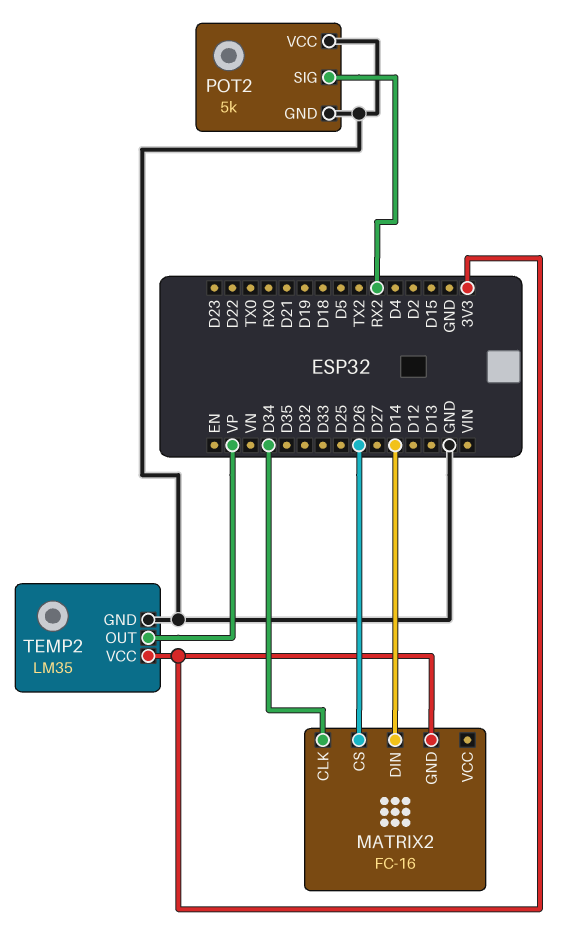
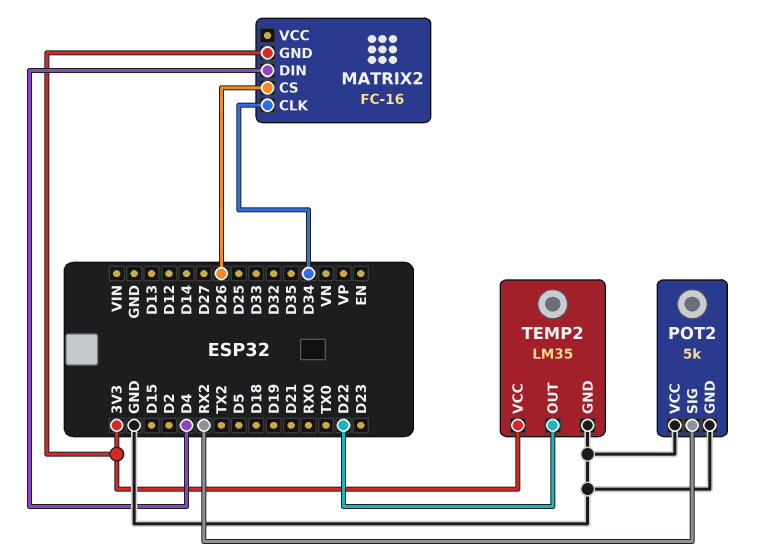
MATRIX2 pin DIN: D14 -> D4
TEMP2 pin OUT: VP -> D22

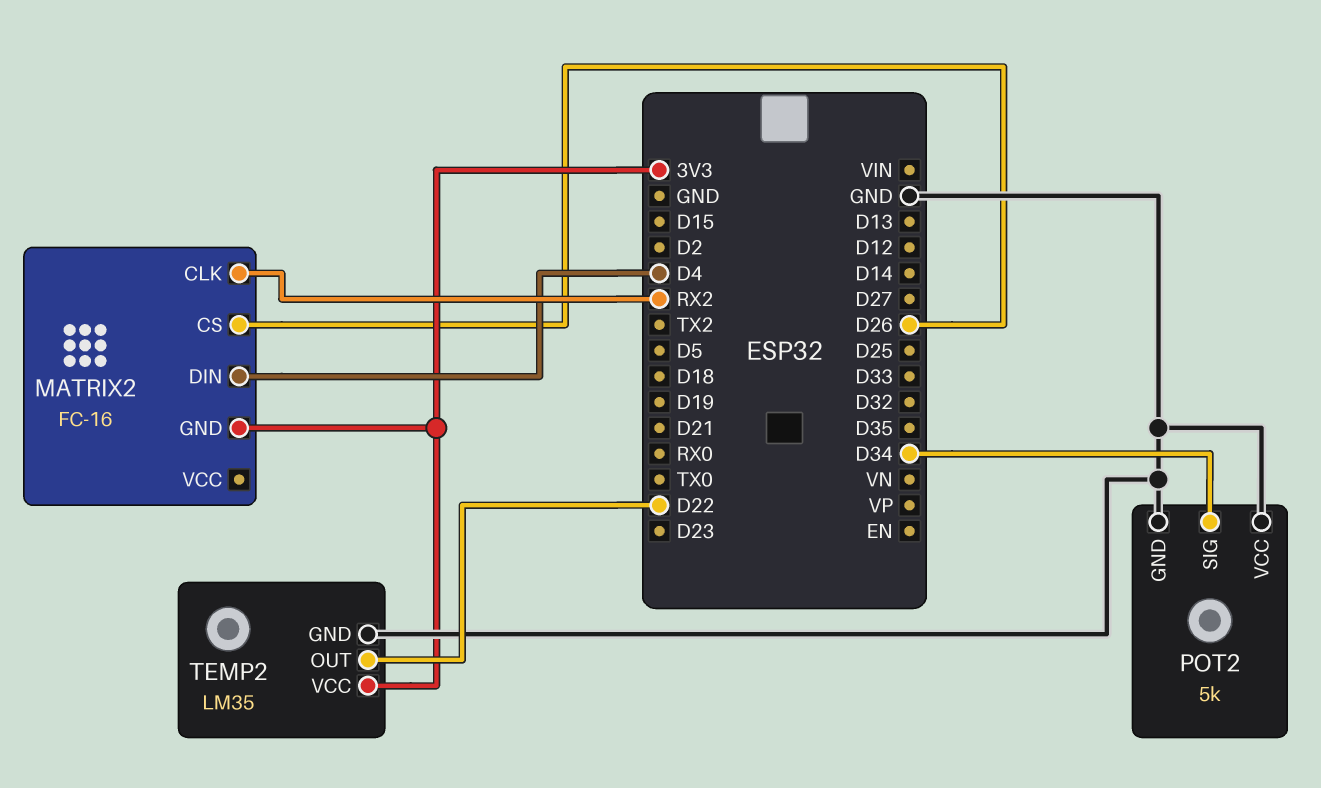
MATRIX2 pin CLK: D34 -> RX2
POT2 pin SIG: RX2 -> D34

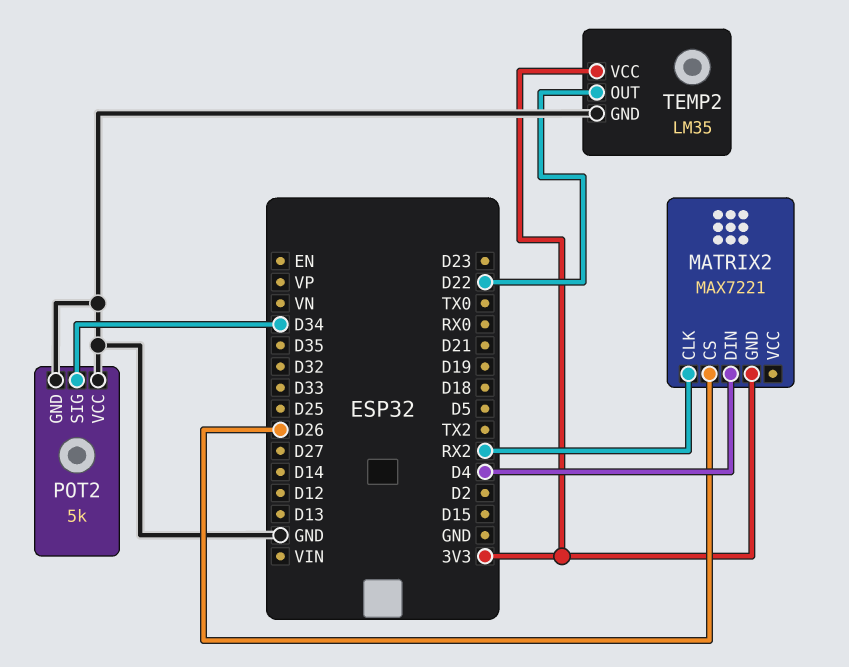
MATRIX2: FC-16 -> MAX7221

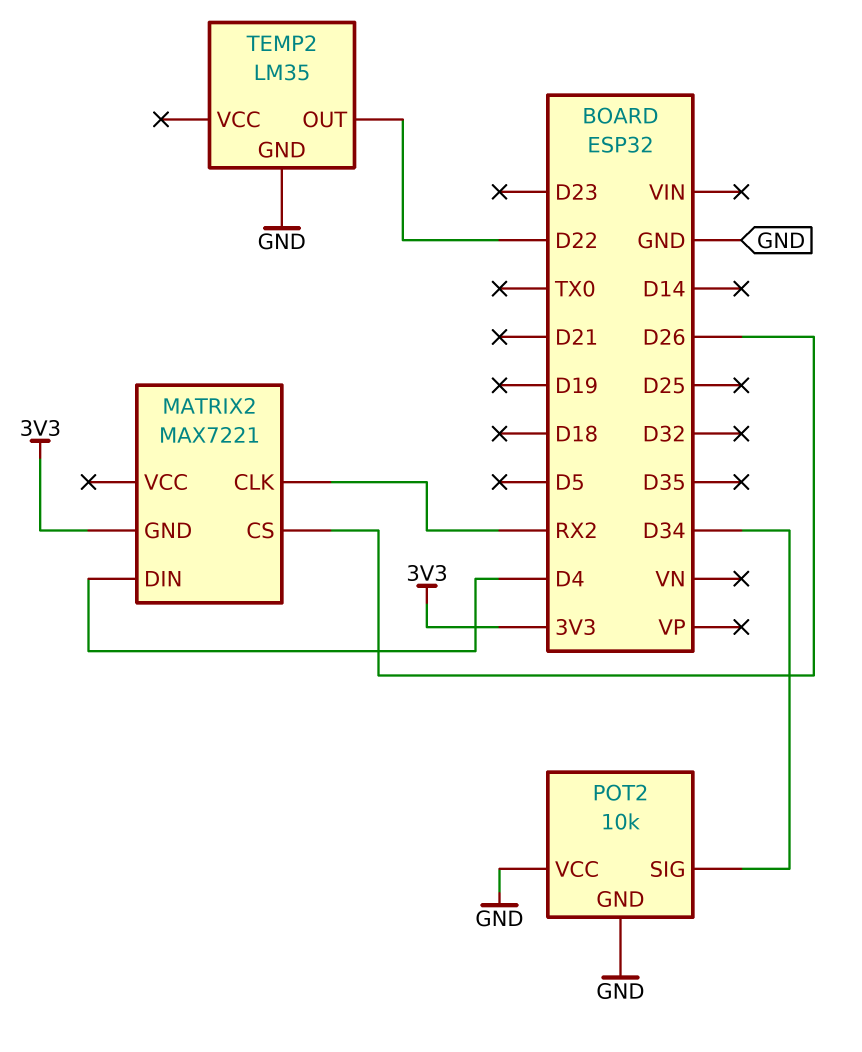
POT2: 5k -> 10k
TEMP2 pin VCC: 3V3 -> none

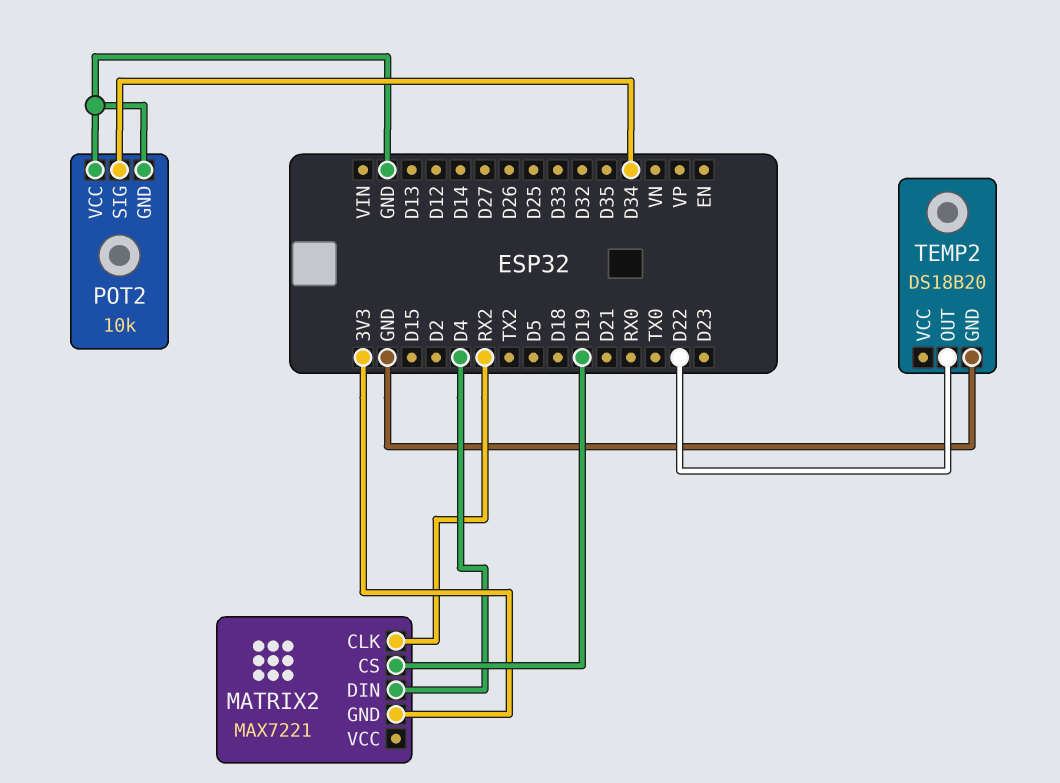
MATRIX2 pin CS: D26 -> D19
TEMP2: LM35 -> DS18B20

